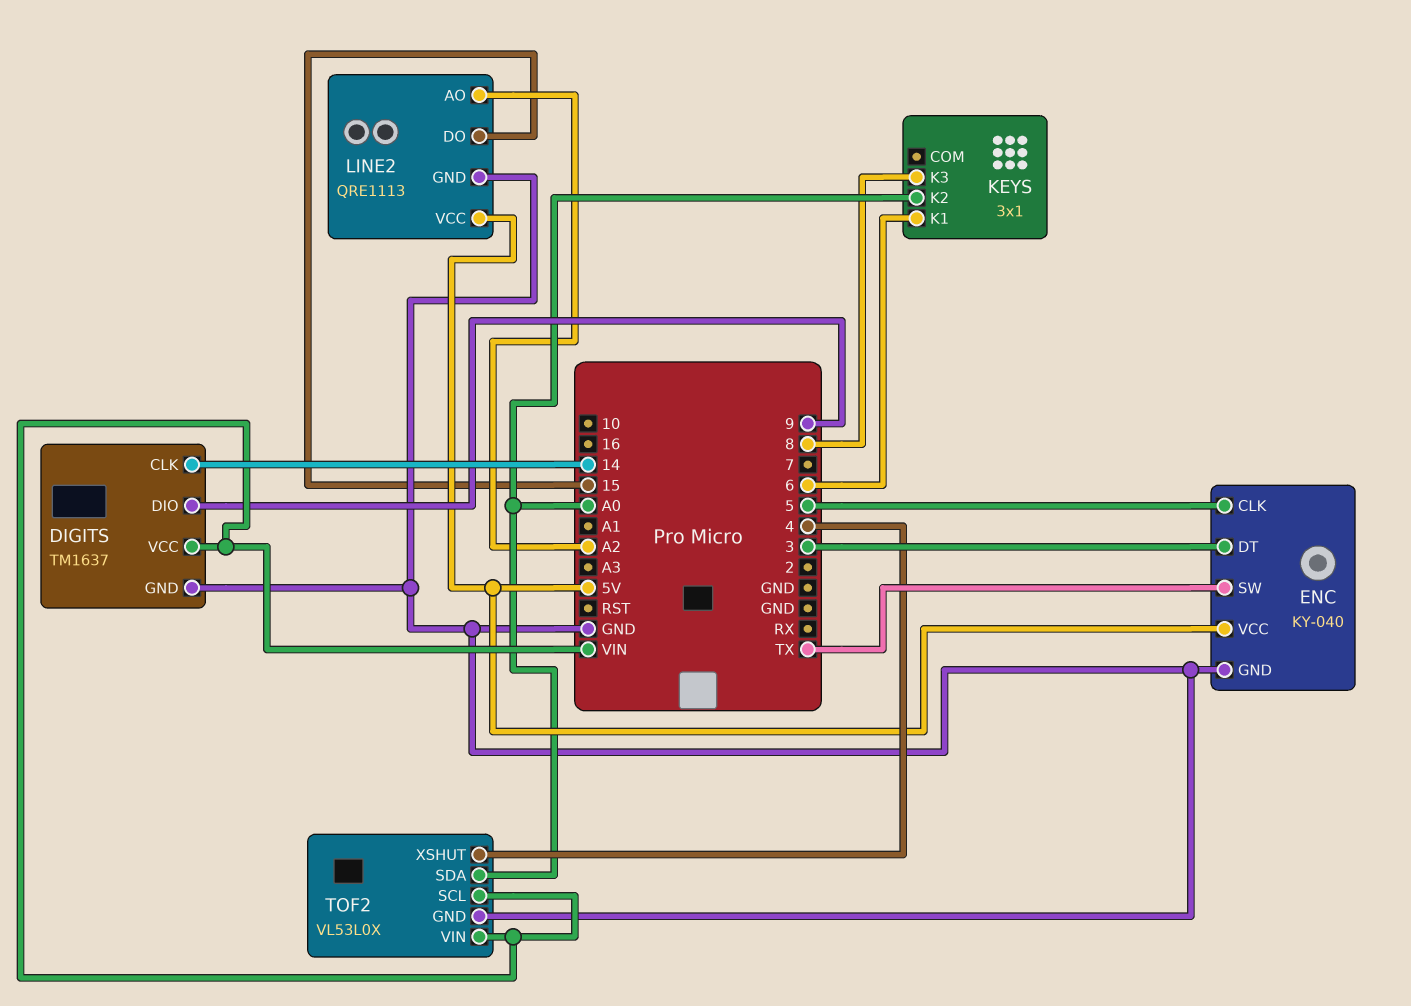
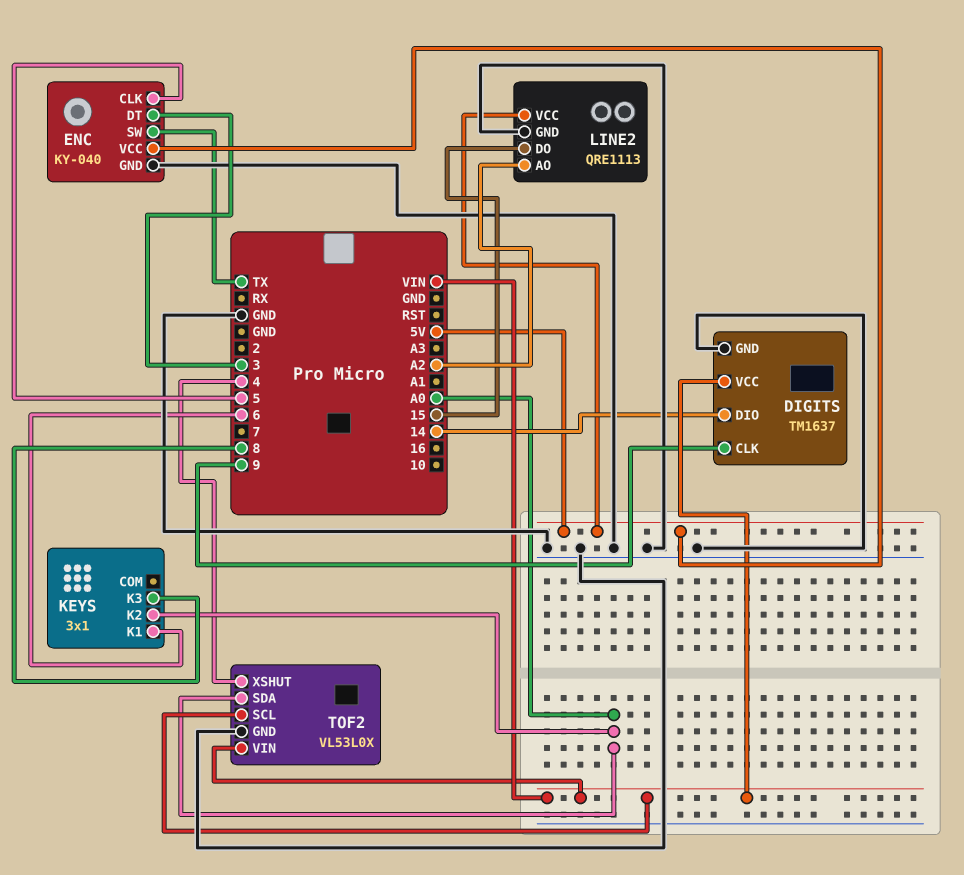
DIGITS pin CLK: 14 -> 9
DIGITS pin DIO: 9 -> 14

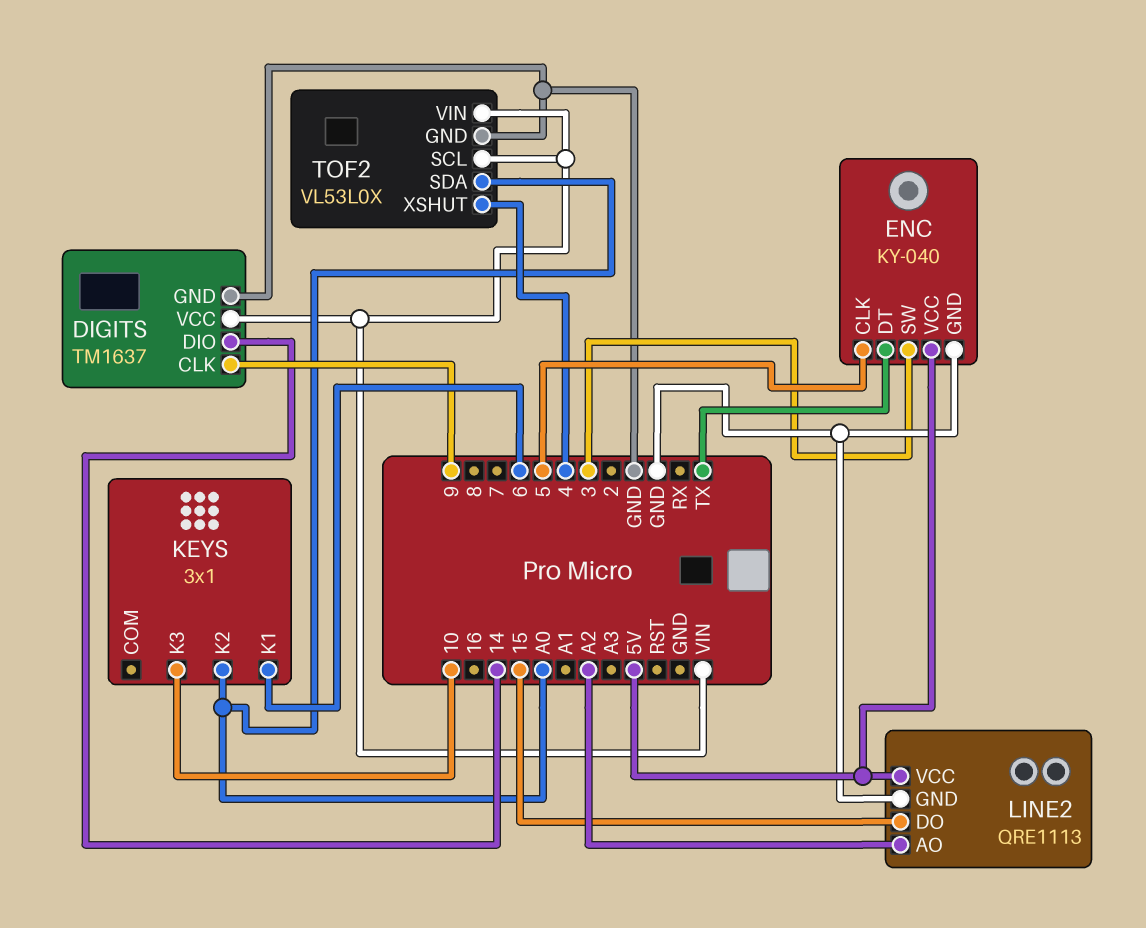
ENC pin DT: 3 -> TX
ENC pin SW: TX -> 3
KEYS pin K3: 8 -> 10

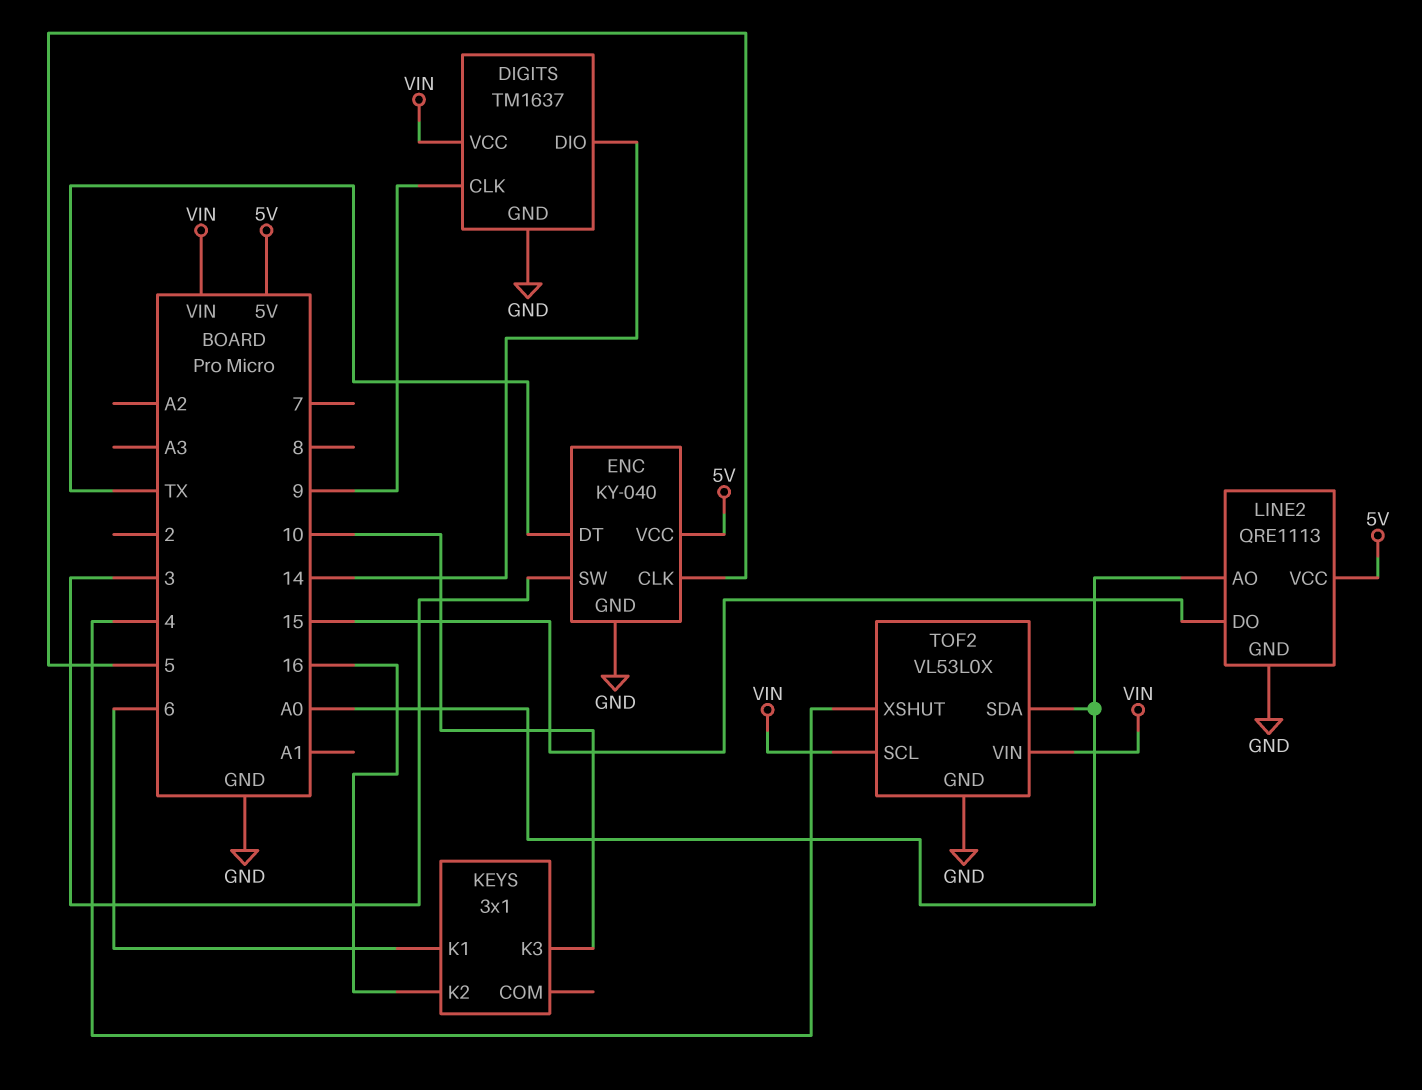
KEYS pin K2: A0 -> 16
LINE2 pin AO: A2 -> A0

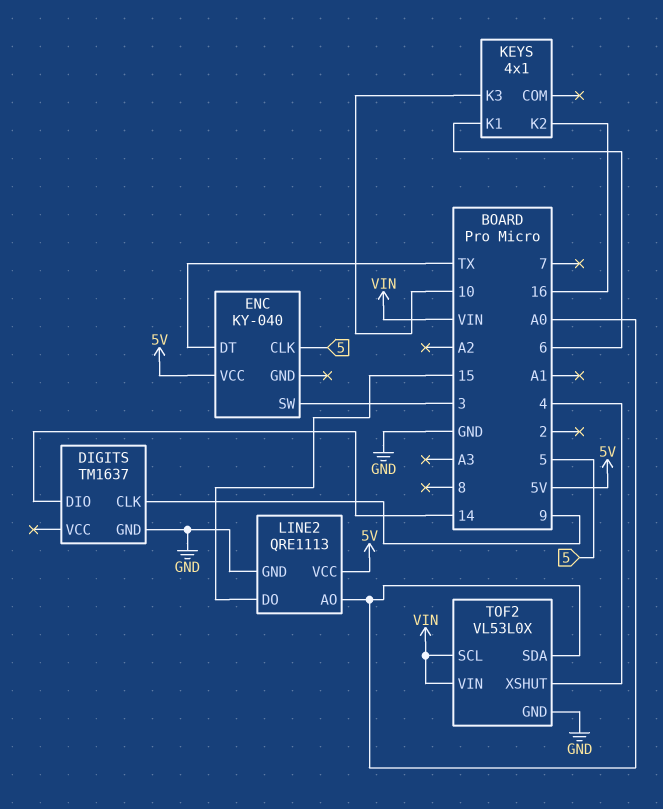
DIGITS pin VCC: VIN -> none
ENC pin GND: GND -> none
KEYS: 3x1 -> 4x1

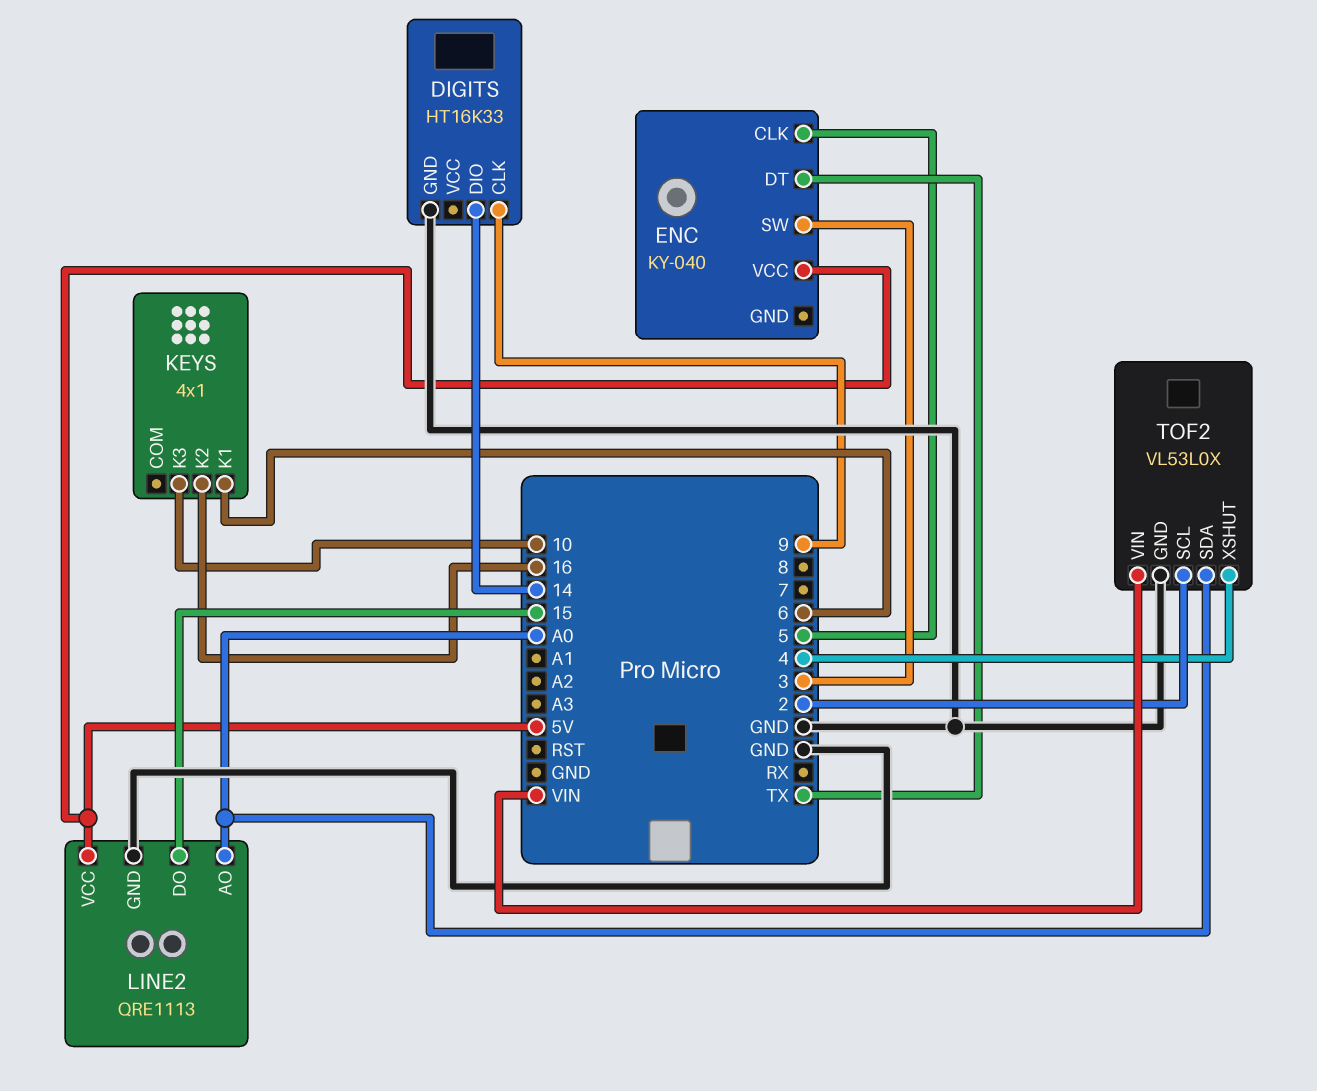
DIGITS: TM1637 -> HT16K33
TOF2 pin SCL: VIN -> 2

